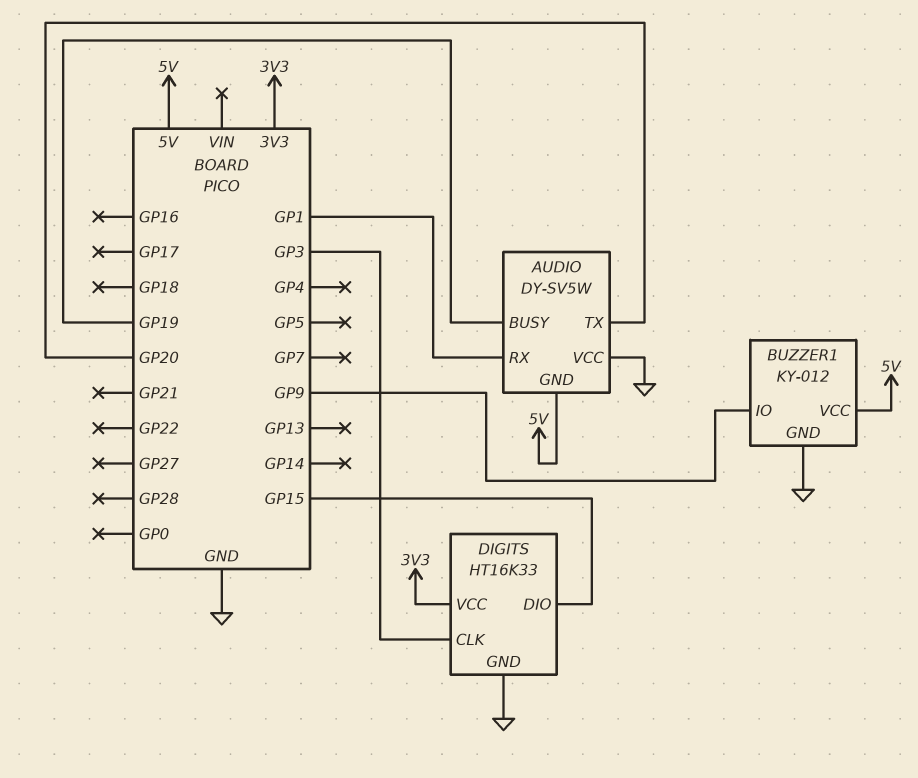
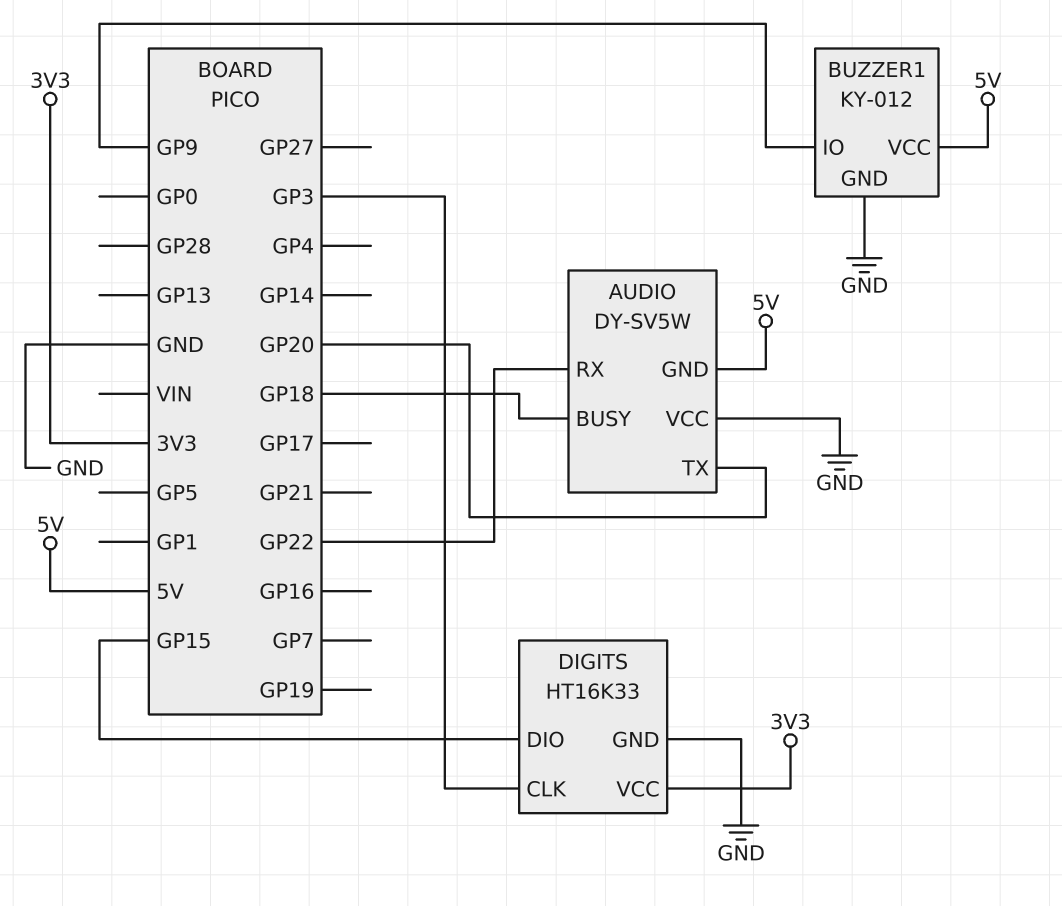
AUDIO pin BUSY: GP19 -> GP18
AUDIO pin RX: GP1 -> GP22

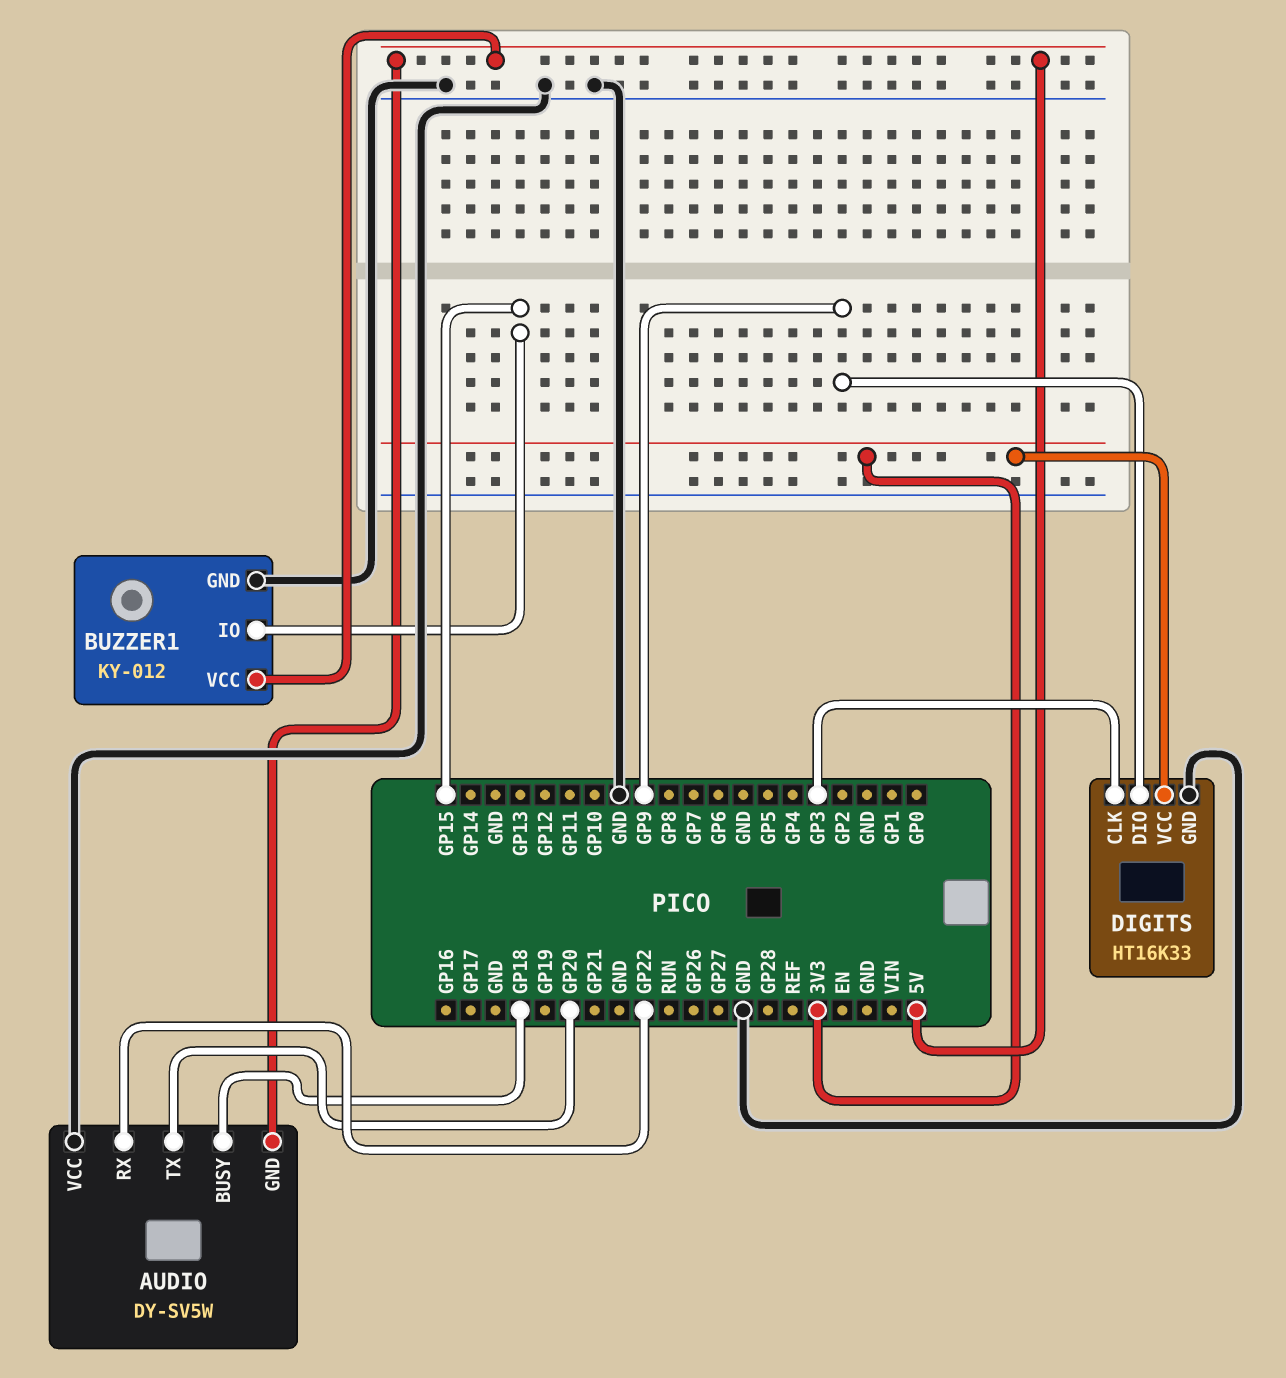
BUZZER1 pin IO: GP9 -> GP15
DIGITS pin DIO: GP15 -> GP9

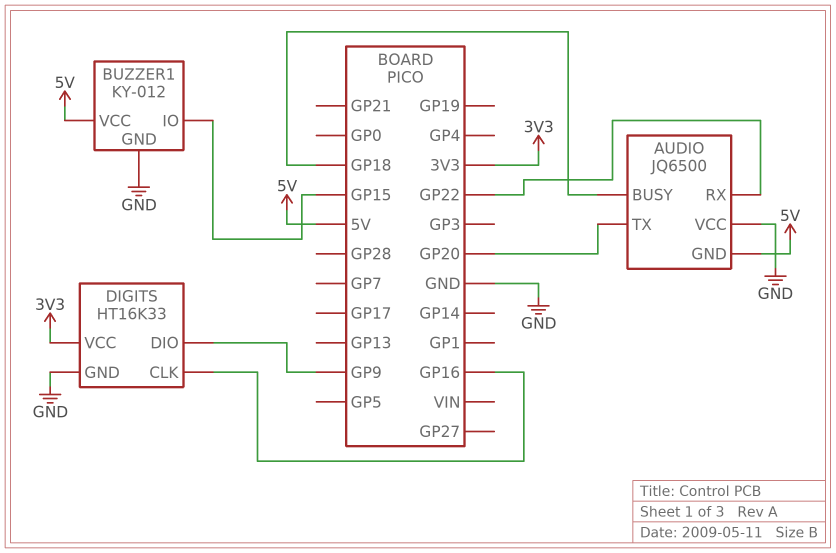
AUDIO: DY-SV5W -> JQ6500
DIGITS pin CLK: GP3 -> GP16

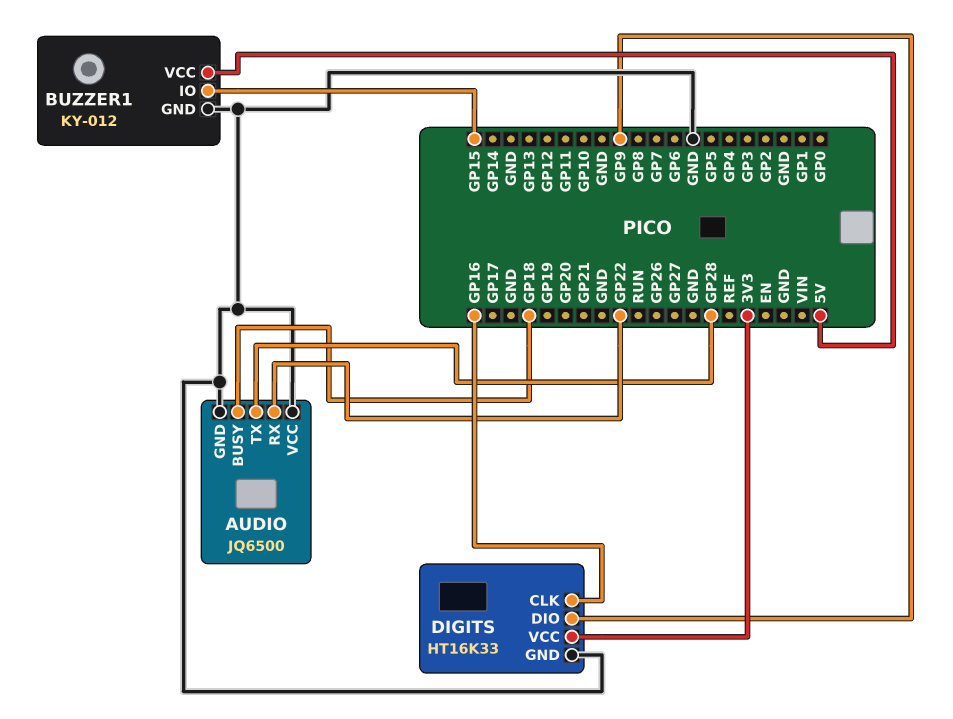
AUDIO pin GND: 5V -> GND
AUDIO pin TX: GP20 -> GP28

